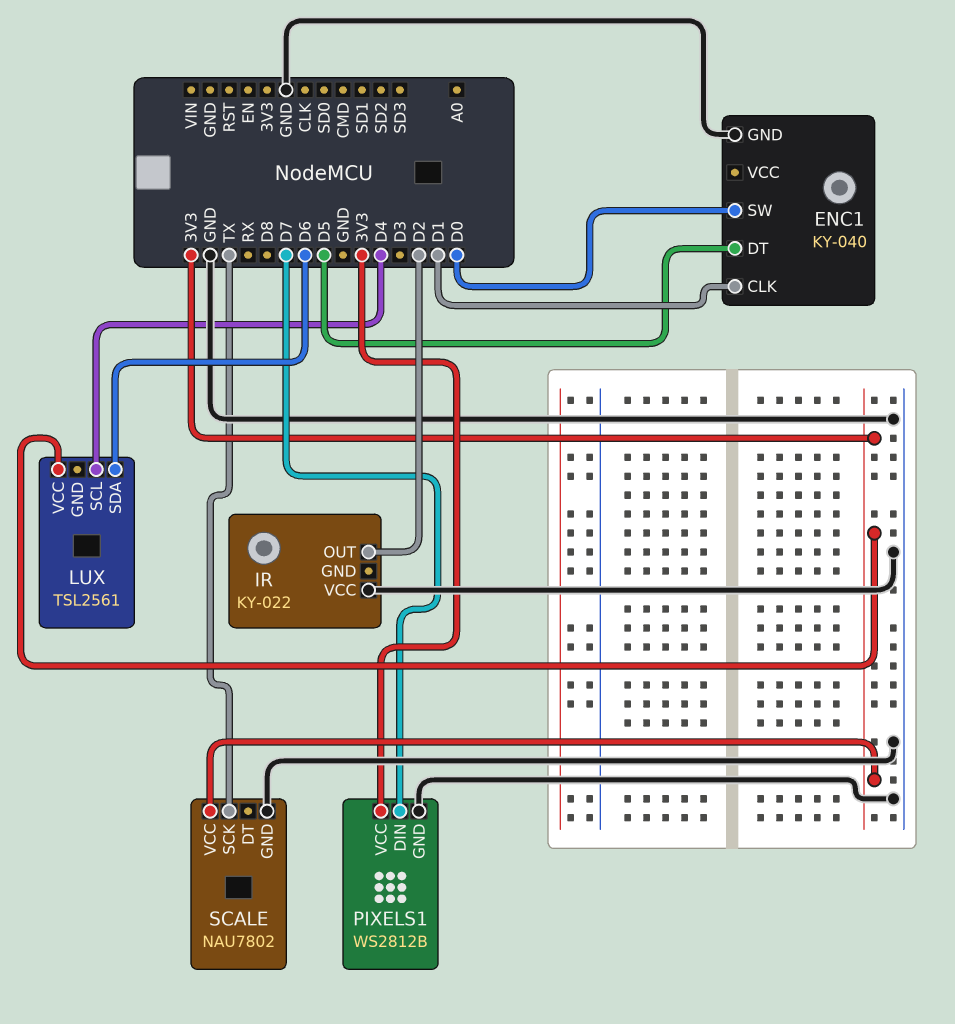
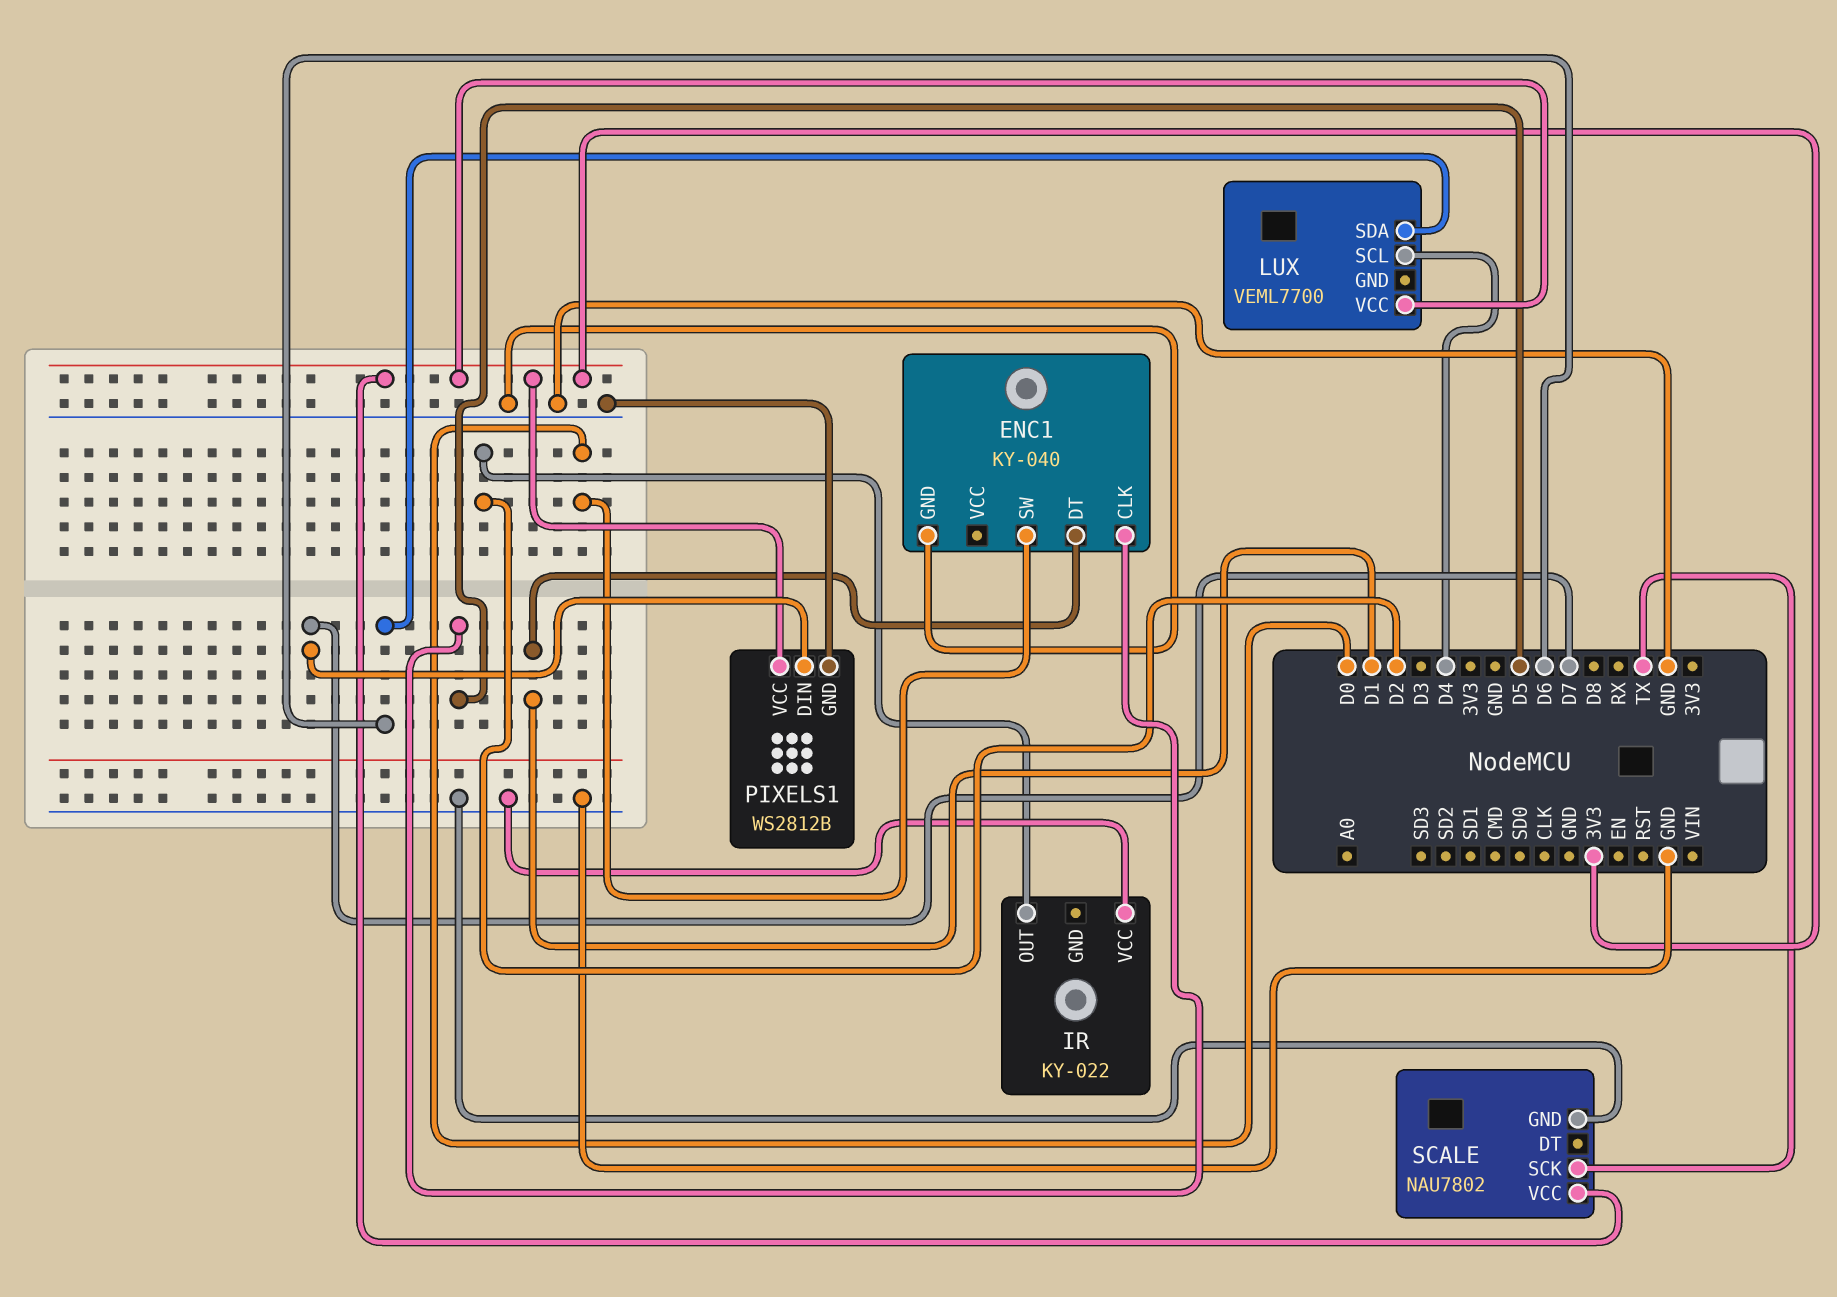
ENC1 pin CLK: D1 -> D5
ENC1 pin DT: D5 -> D1
LUX: TSL2561 -> VEML7700

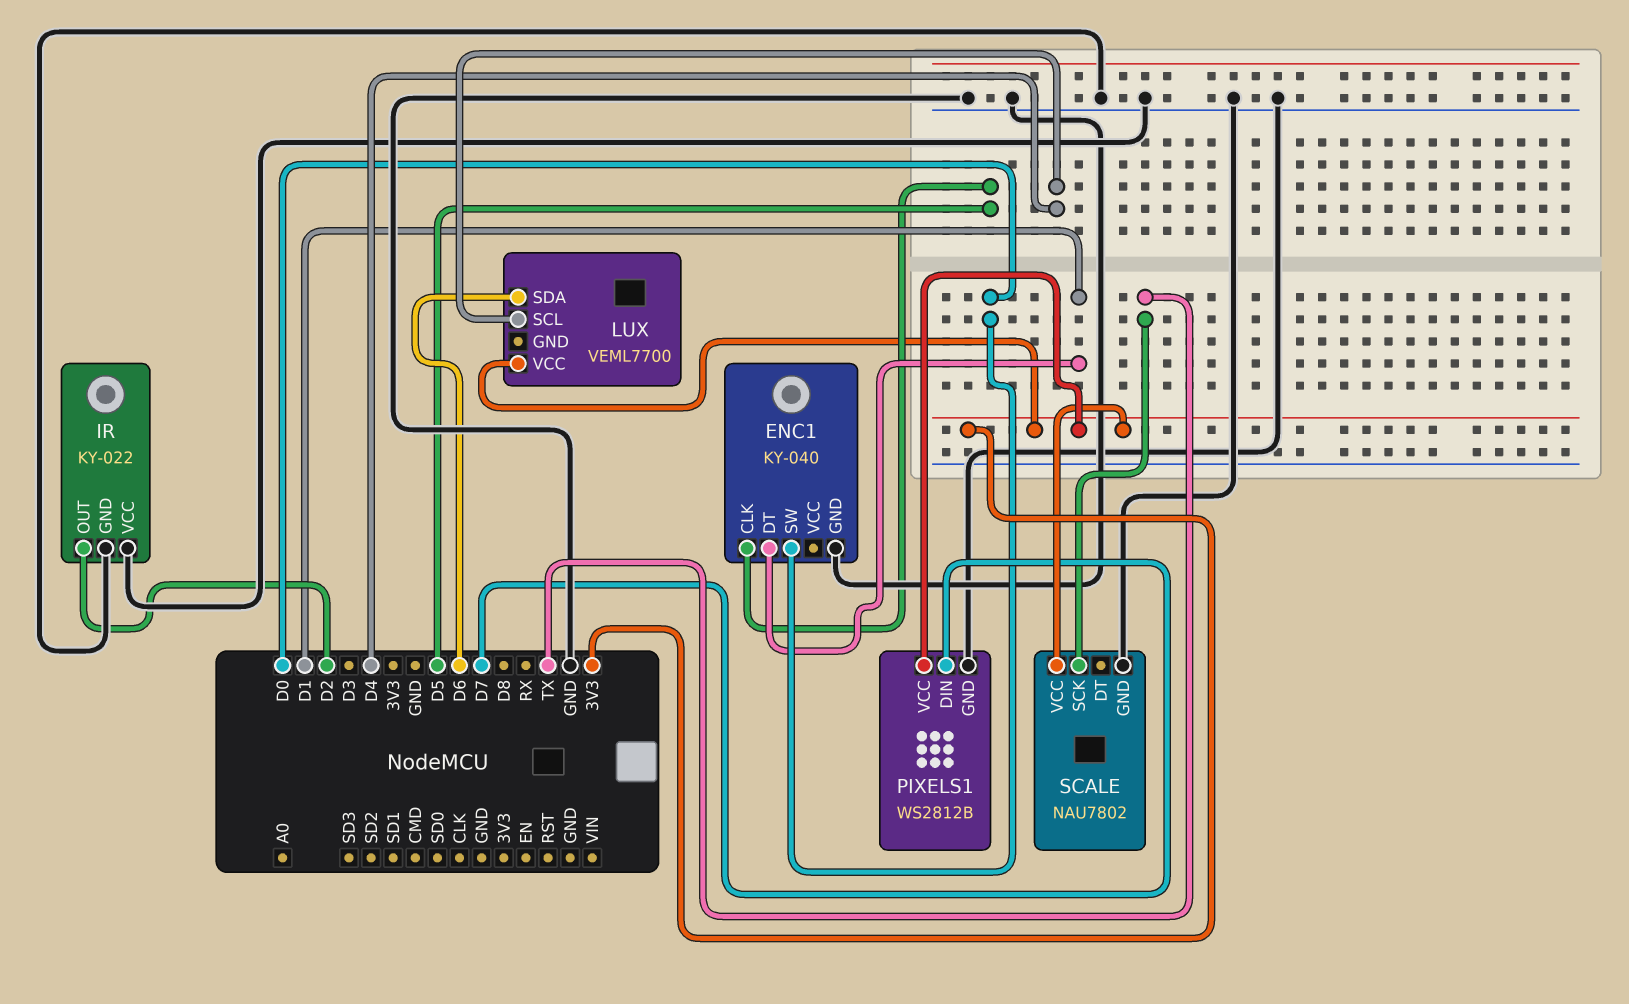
IR pin GND: none -> GND

